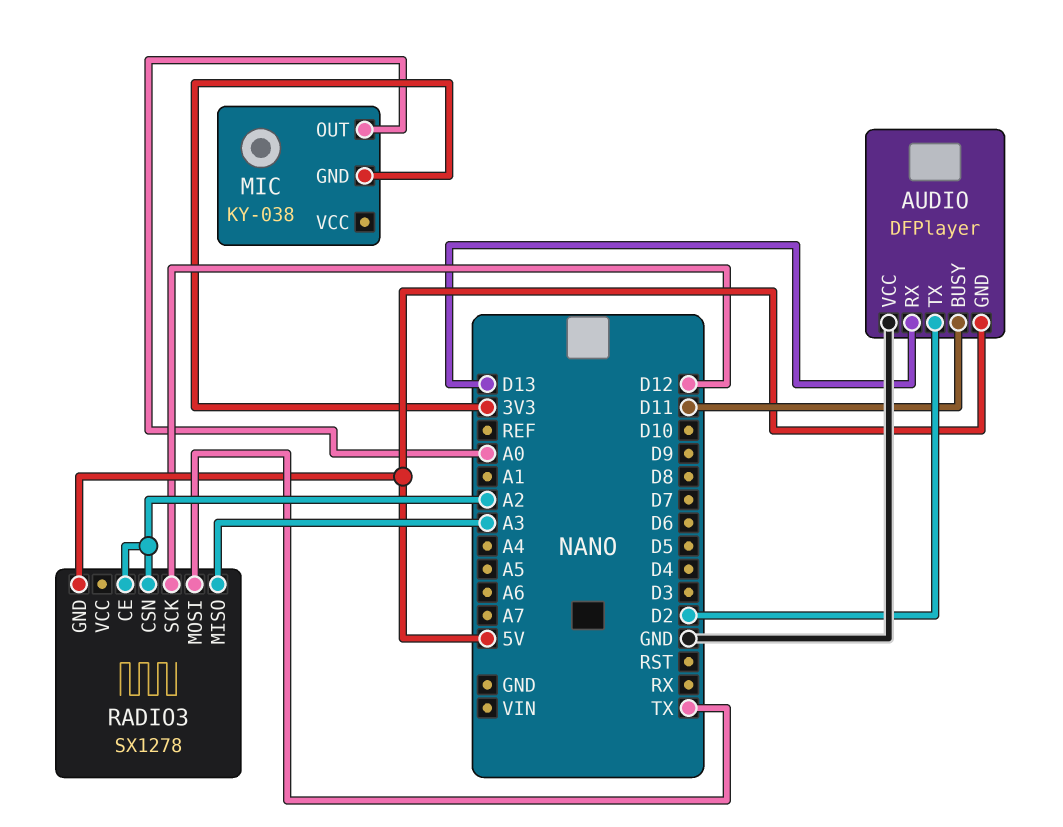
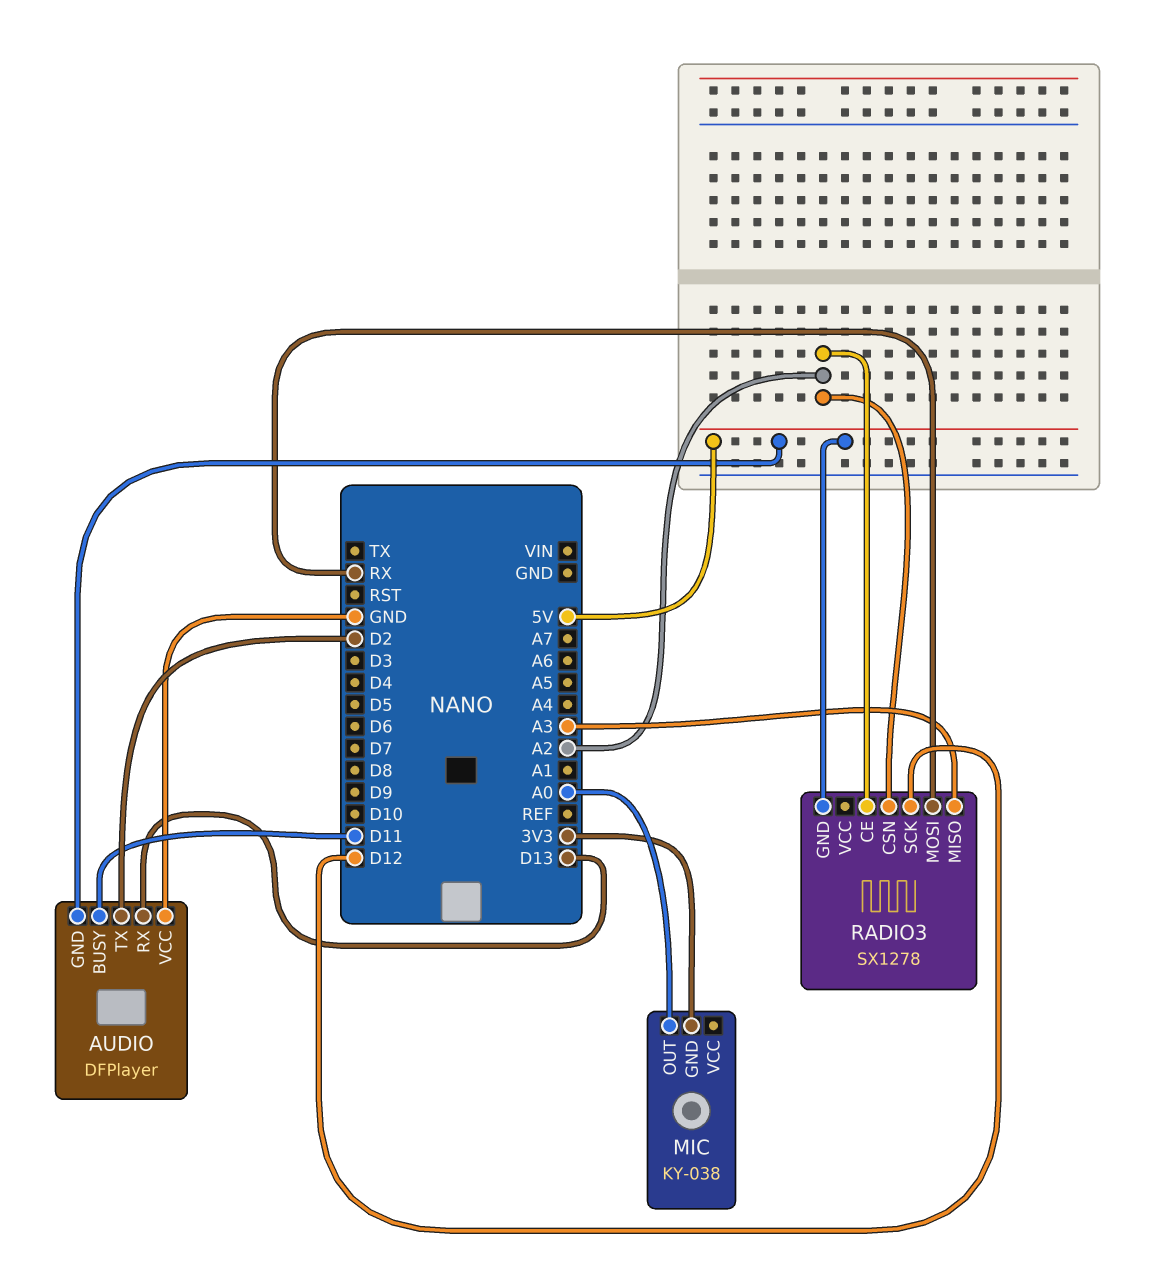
RADIO3 pin MOSI: TX -> RX

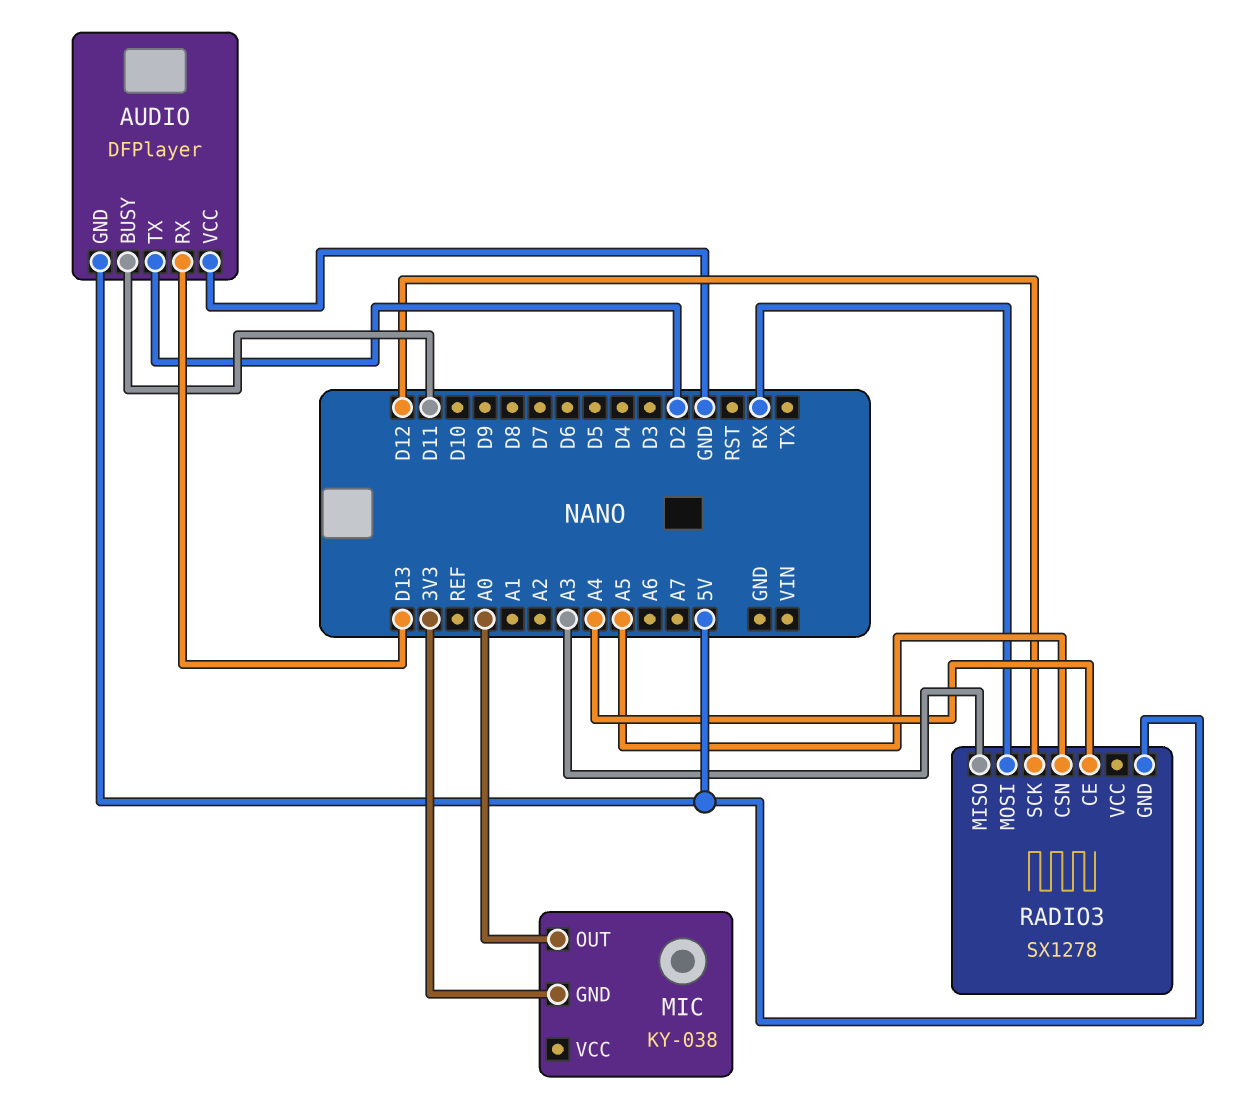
RADIO3 pin CE: A2 -> A4
RADIO3 pin CSN: A2 -> A5

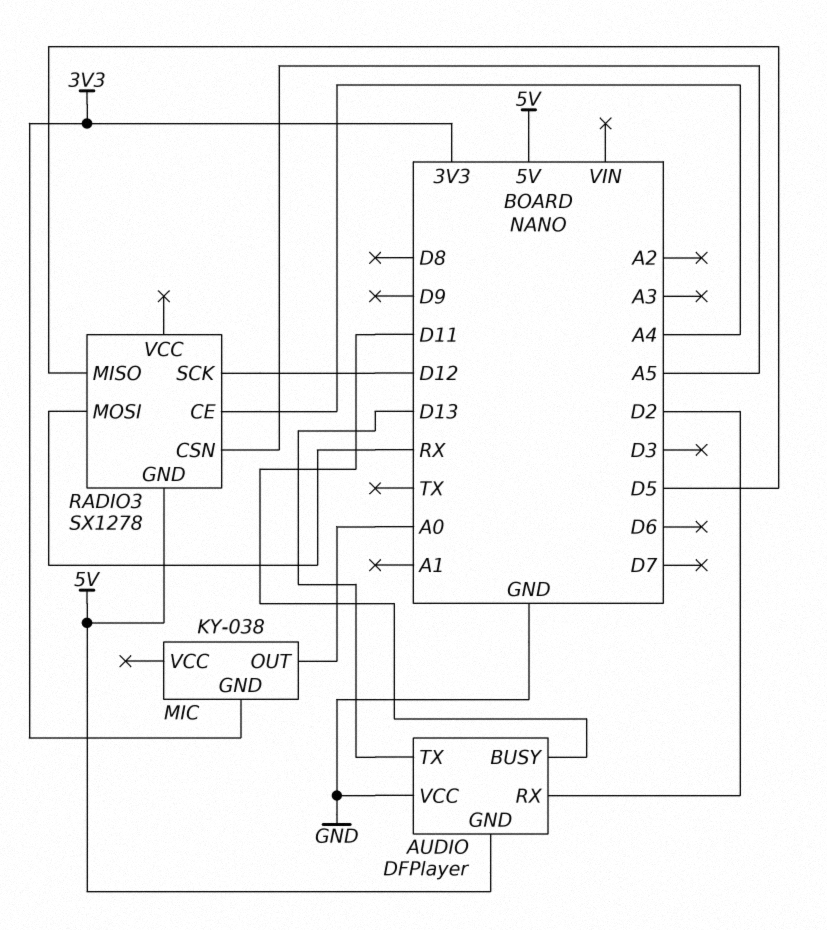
AUDIO pin RX: D13 -> D2
AUDIO pin TX: D2 -> D13
RADIO3 pin MISO: A3 -> D5

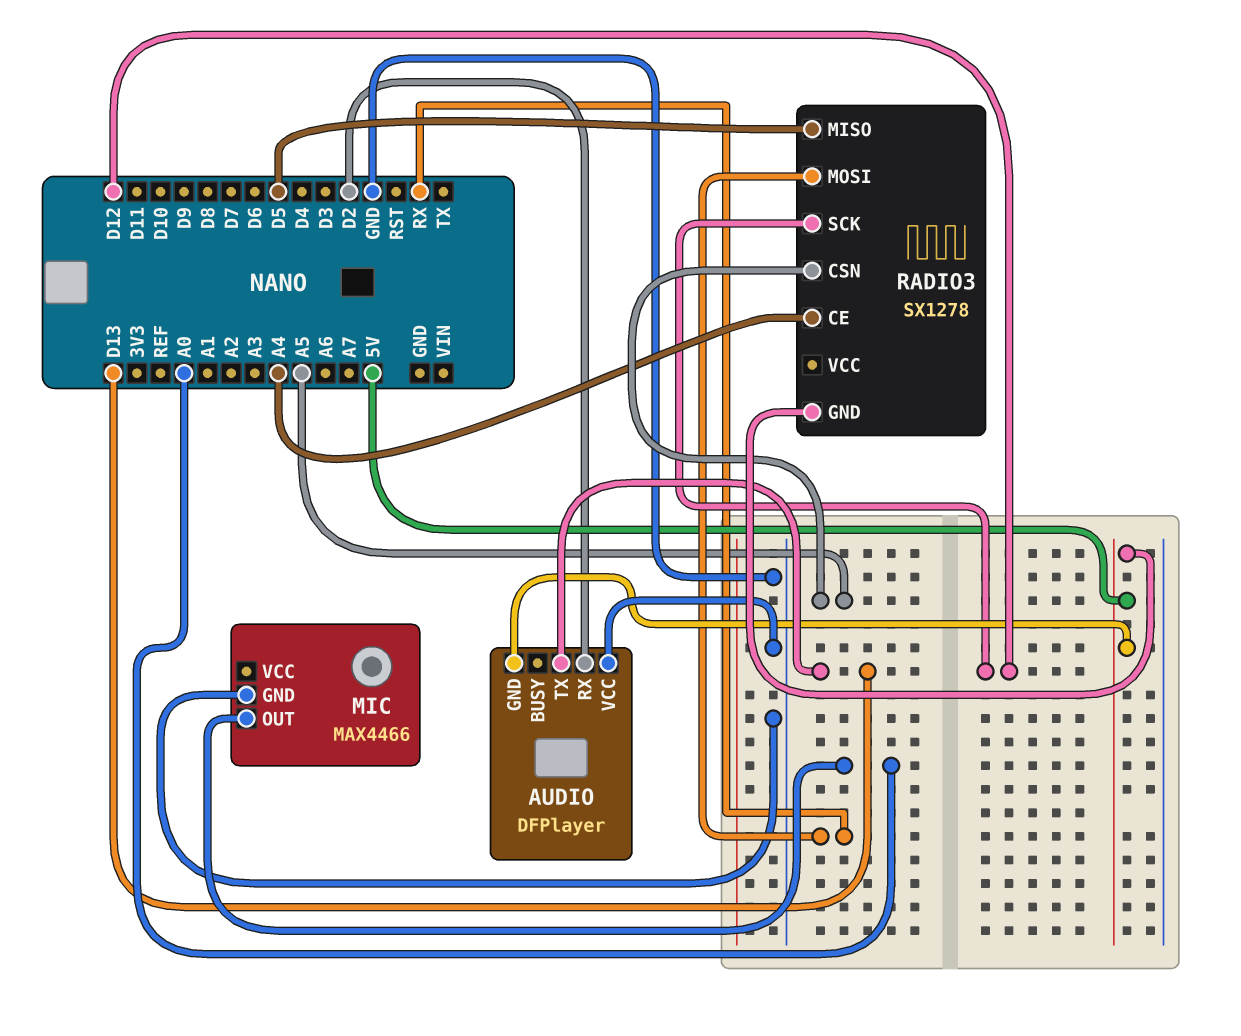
AUDIO pin BUSY: D11 -> none
MIC: KY-038 -> MAX4466
MIC pin GND: 3V3 -> GND

